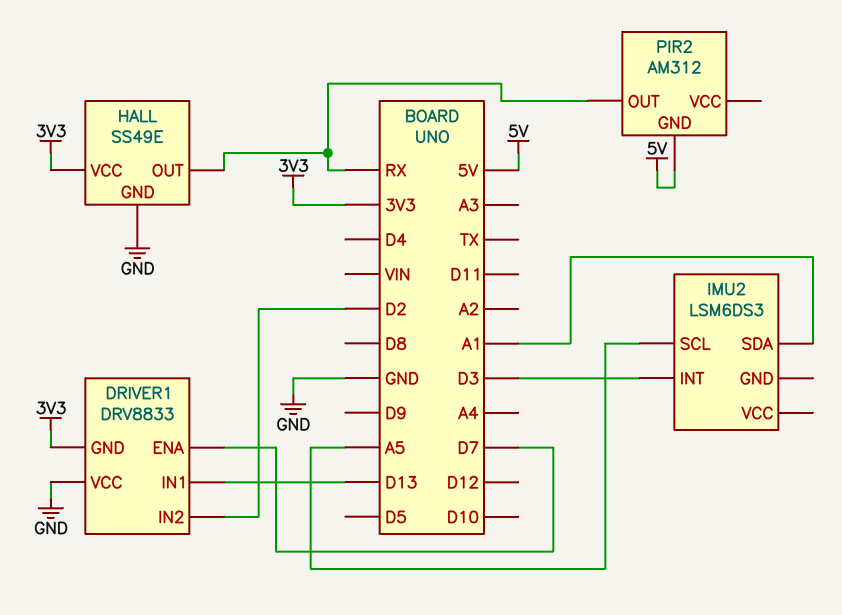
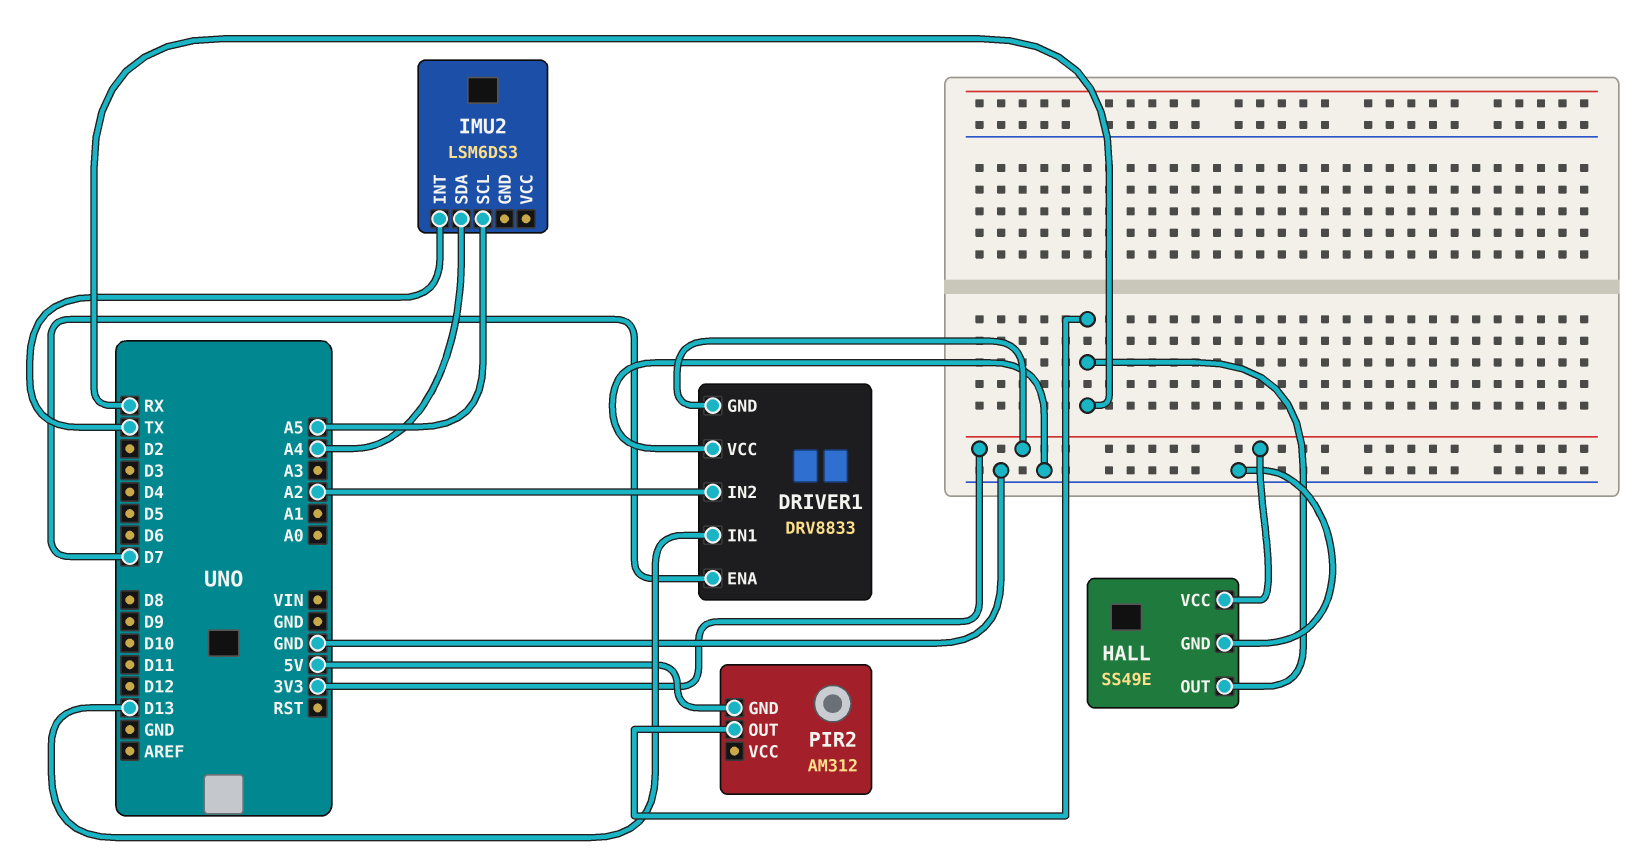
DRIVER1 pin IN2: D2 -> A2
IMU2 pin INT: D3 -> TX
IMU2 pin SDA: A1 -> A4

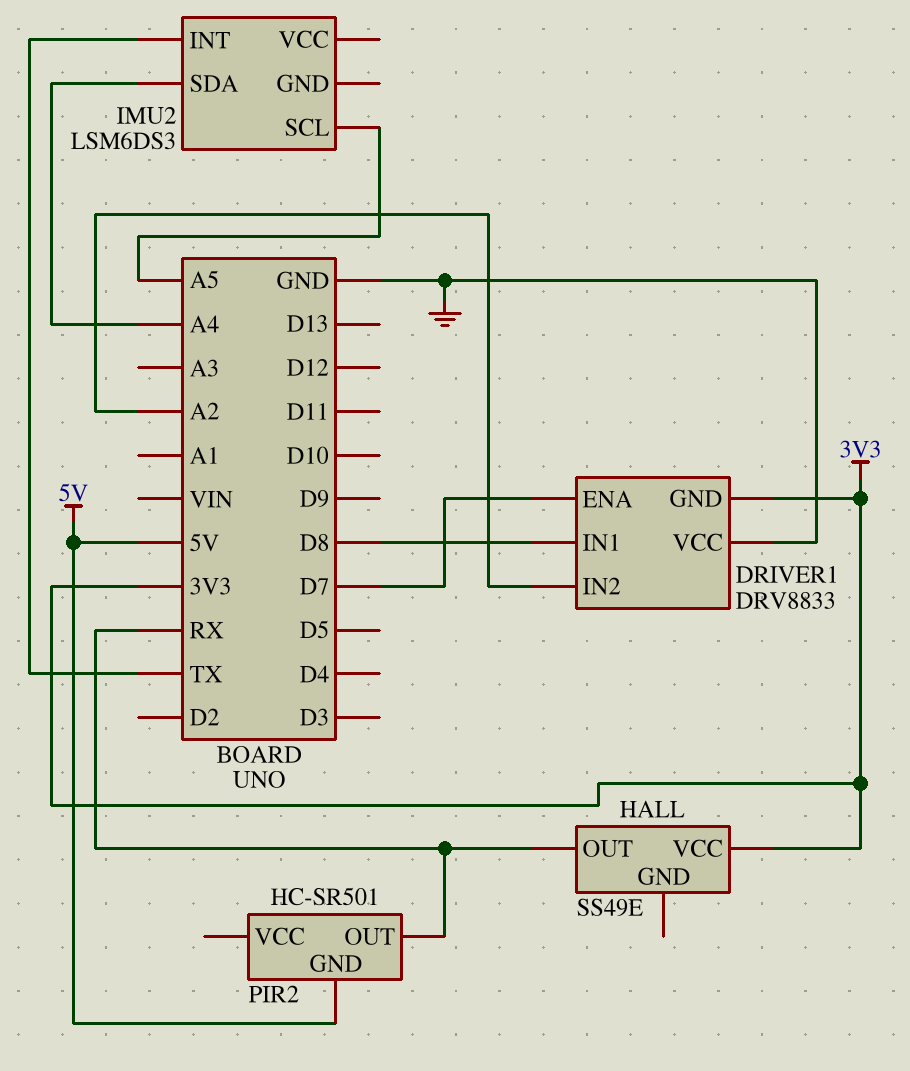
DRIVER1 pin IN1: D13 -> D8
HALL pin GND: GND -> none
PIR2: AM312 -> HC-SR501

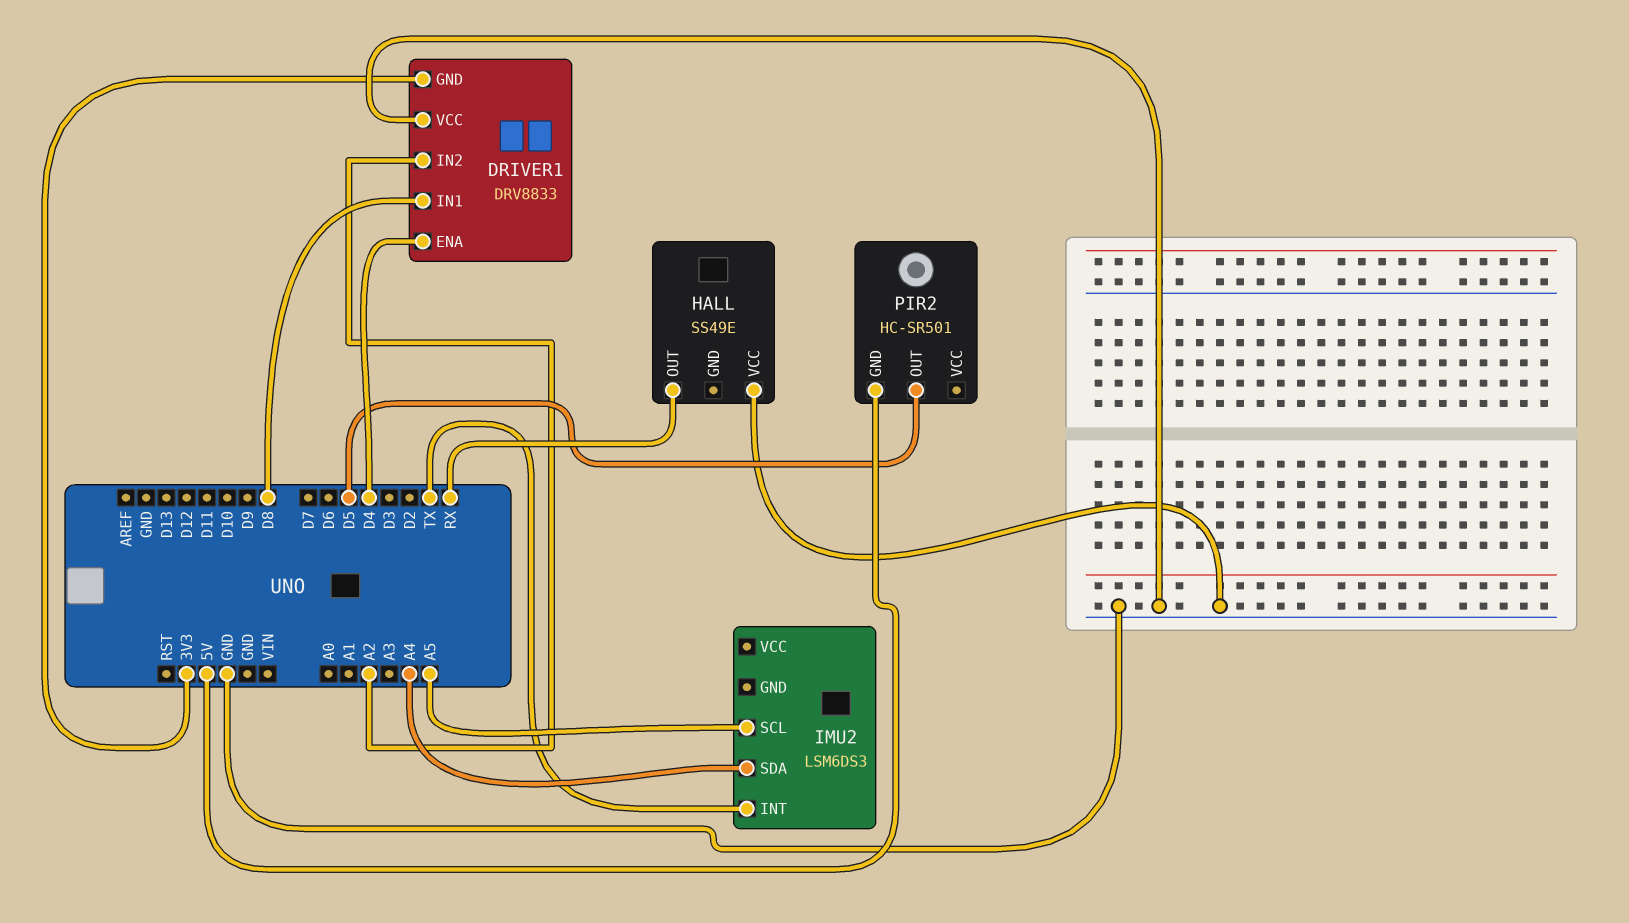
DRIVER1 pin ENA: D7 -> D4
HALL pin VCC: 3V3 -> GND
PIR2 pin OUT: RX -> D5

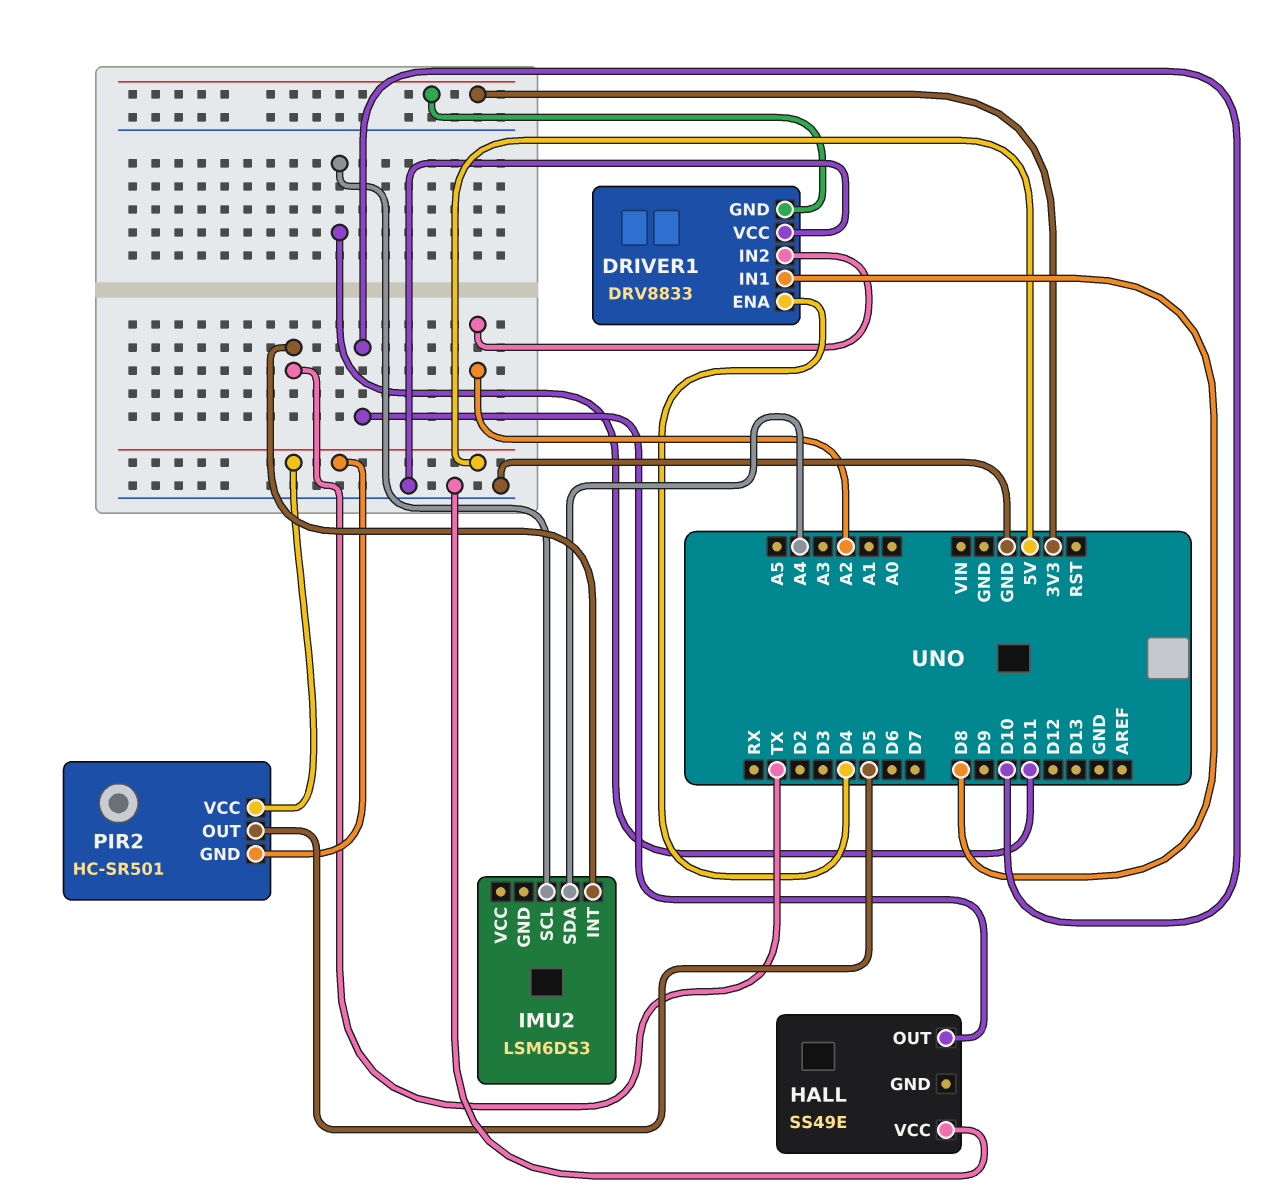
HALL pin OUT: RX -> D10
IMU2 pin SCL: A5 -> D11
PIR2 pin VCC: none -> 5V

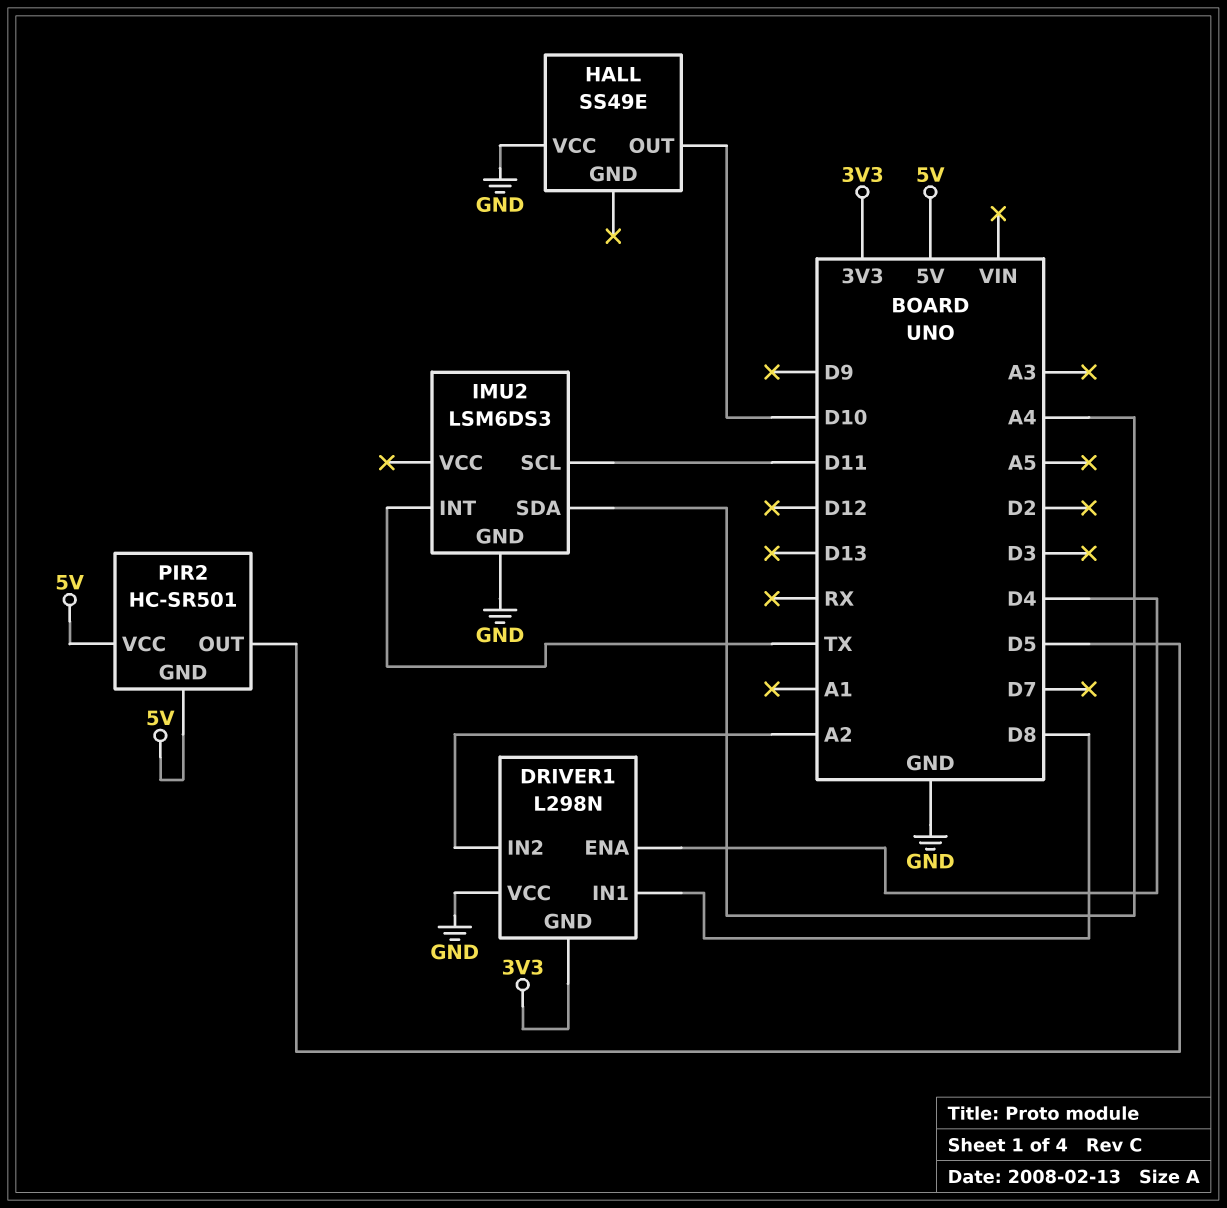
DRIVER1: DRV8833 -> L298N
IMU2 pin GND: none -> GND

